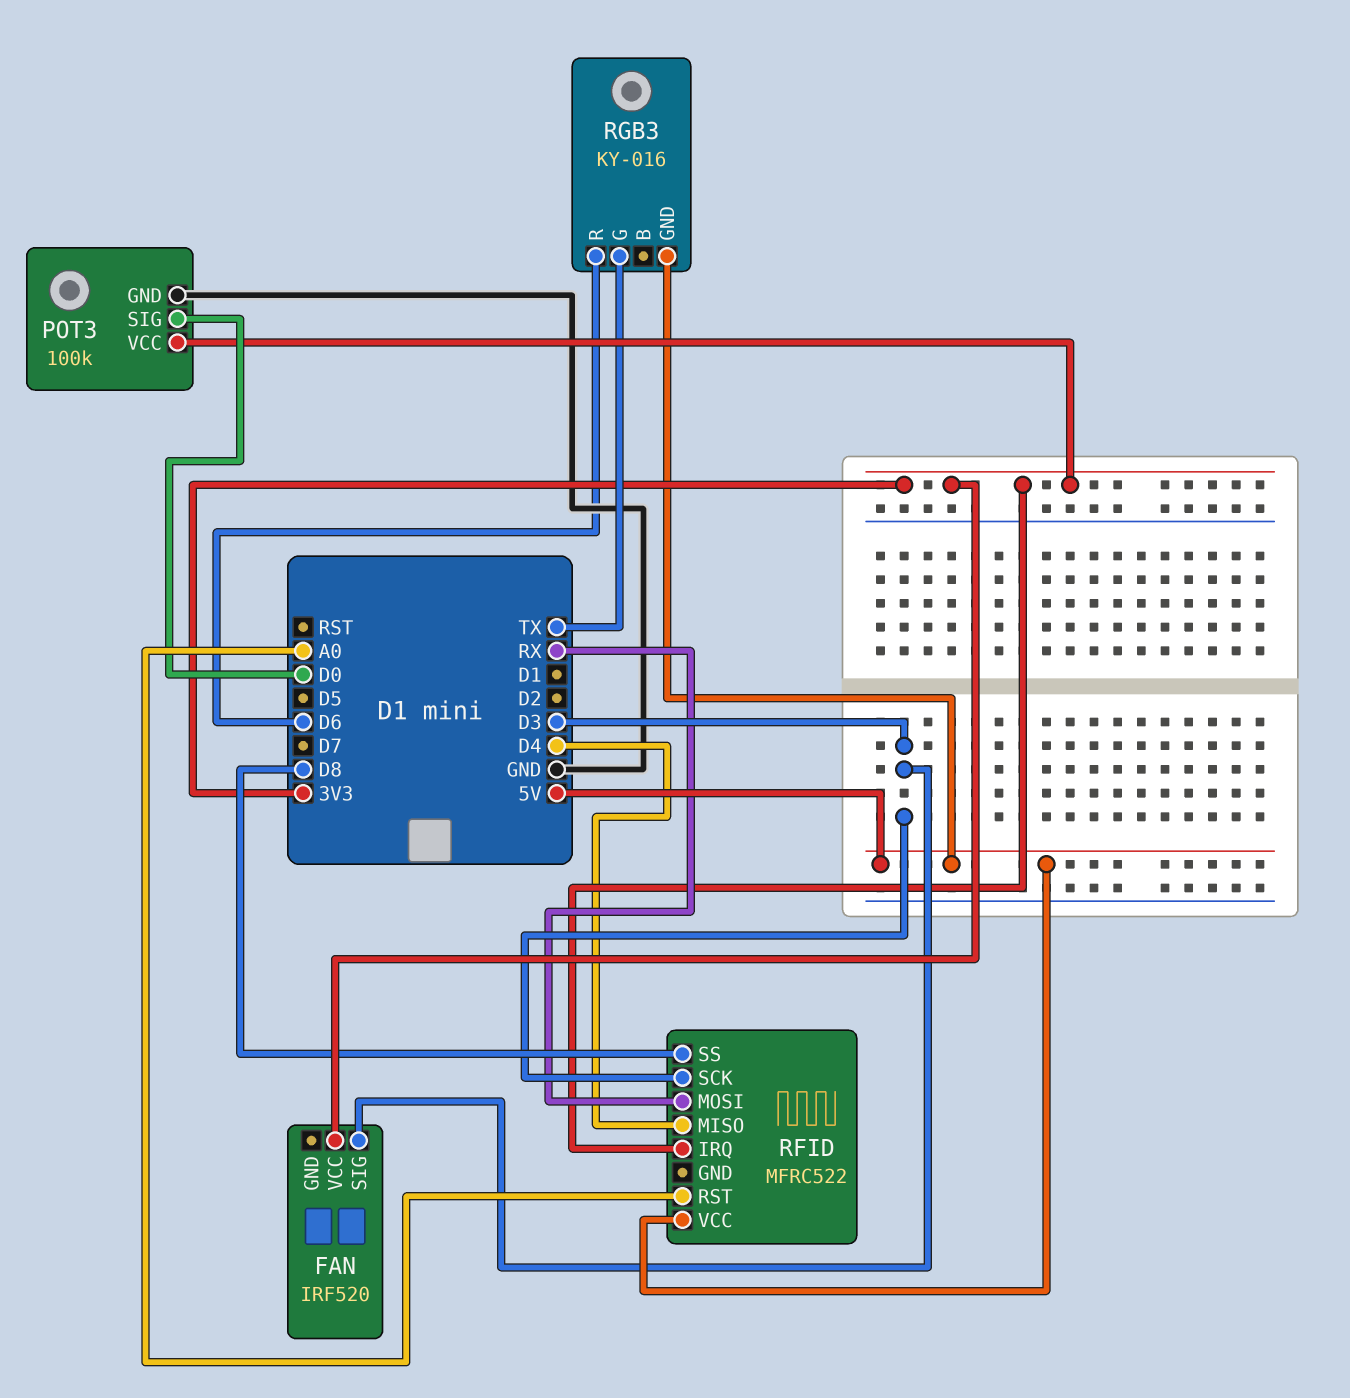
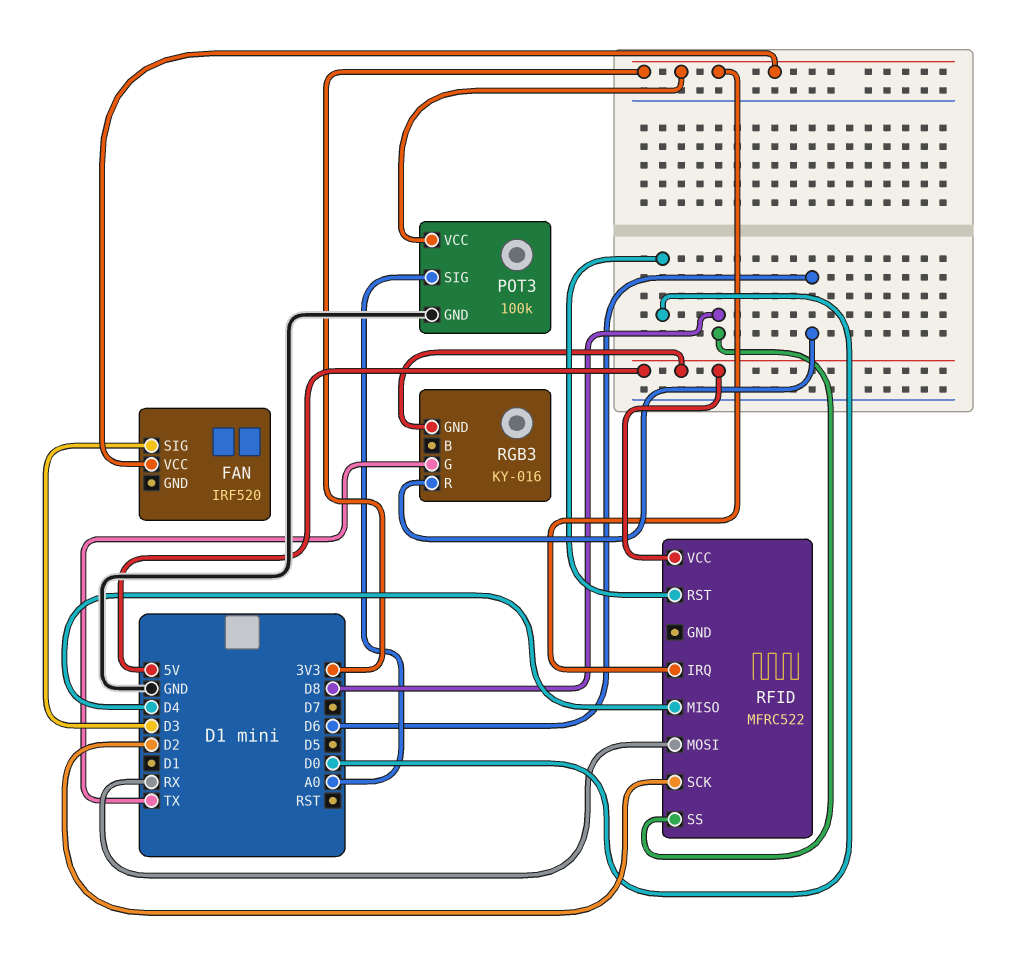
POT3 pin SIG: D0 -> A0
RFID pin RST: A0 -> D0
RFID pin SCK: D3 -> D2

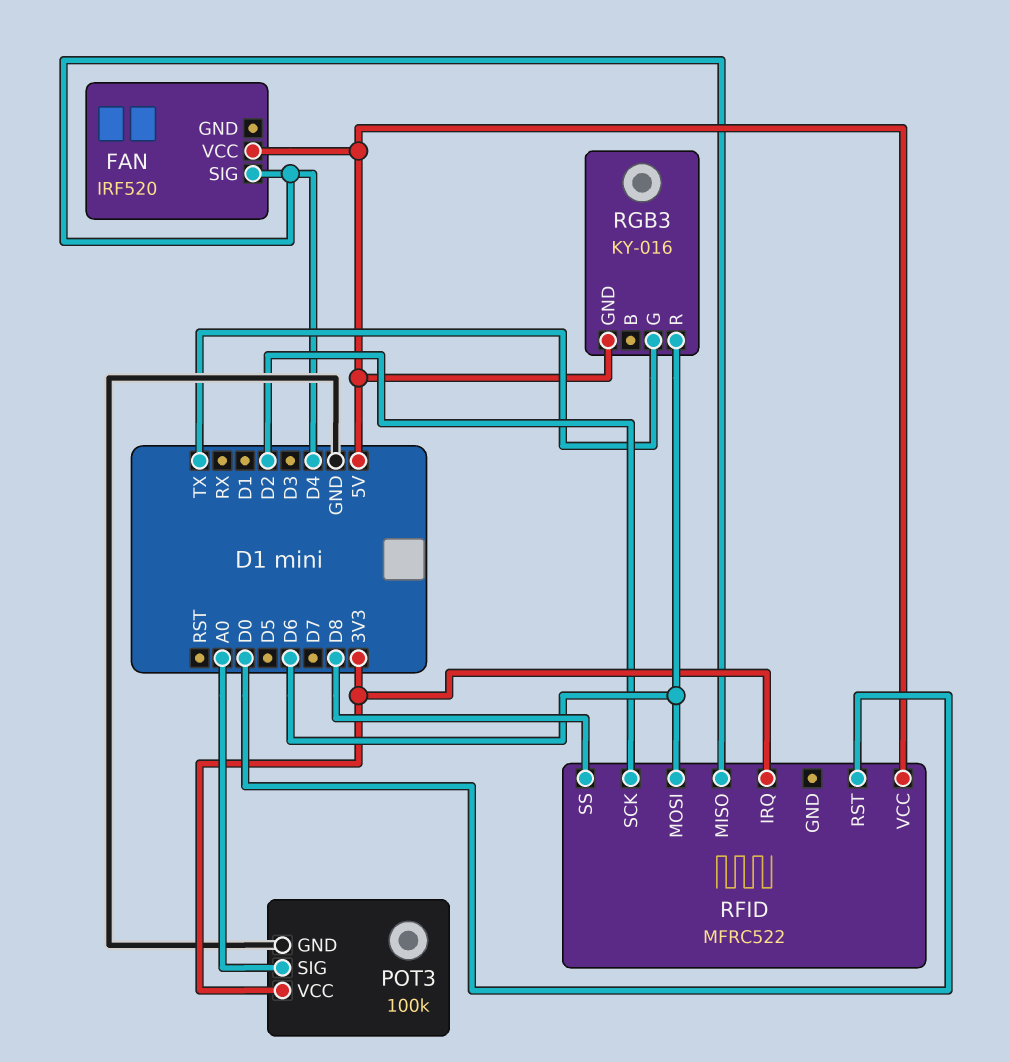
FAN pin SIG: D3 -> D4
FAN pin VCC: 3V3 -> 5V
RFID pin MOSI: RX -> D6

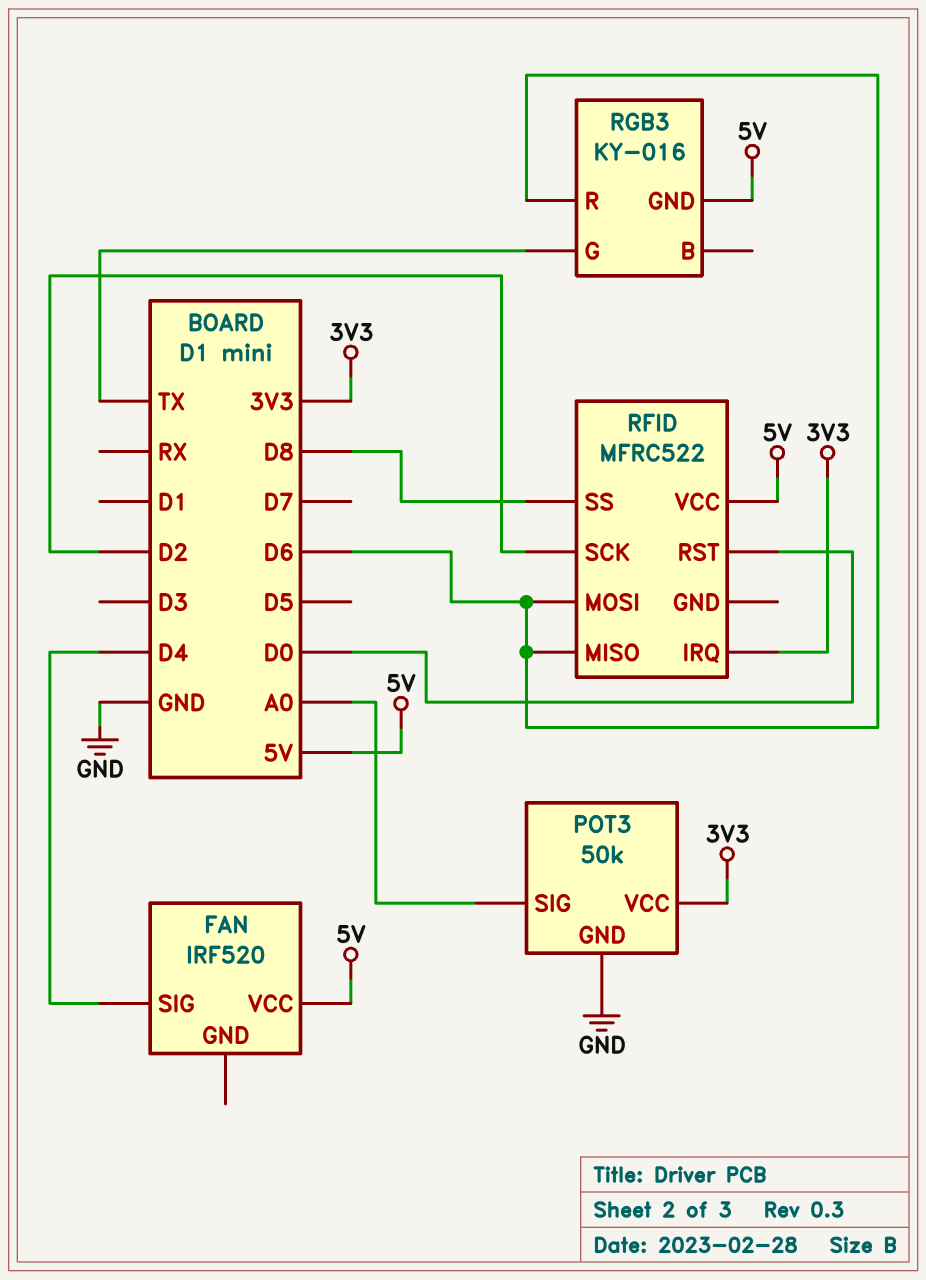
POT3: 100k -> 50k
RFID pin MISO: D4 -> D6

